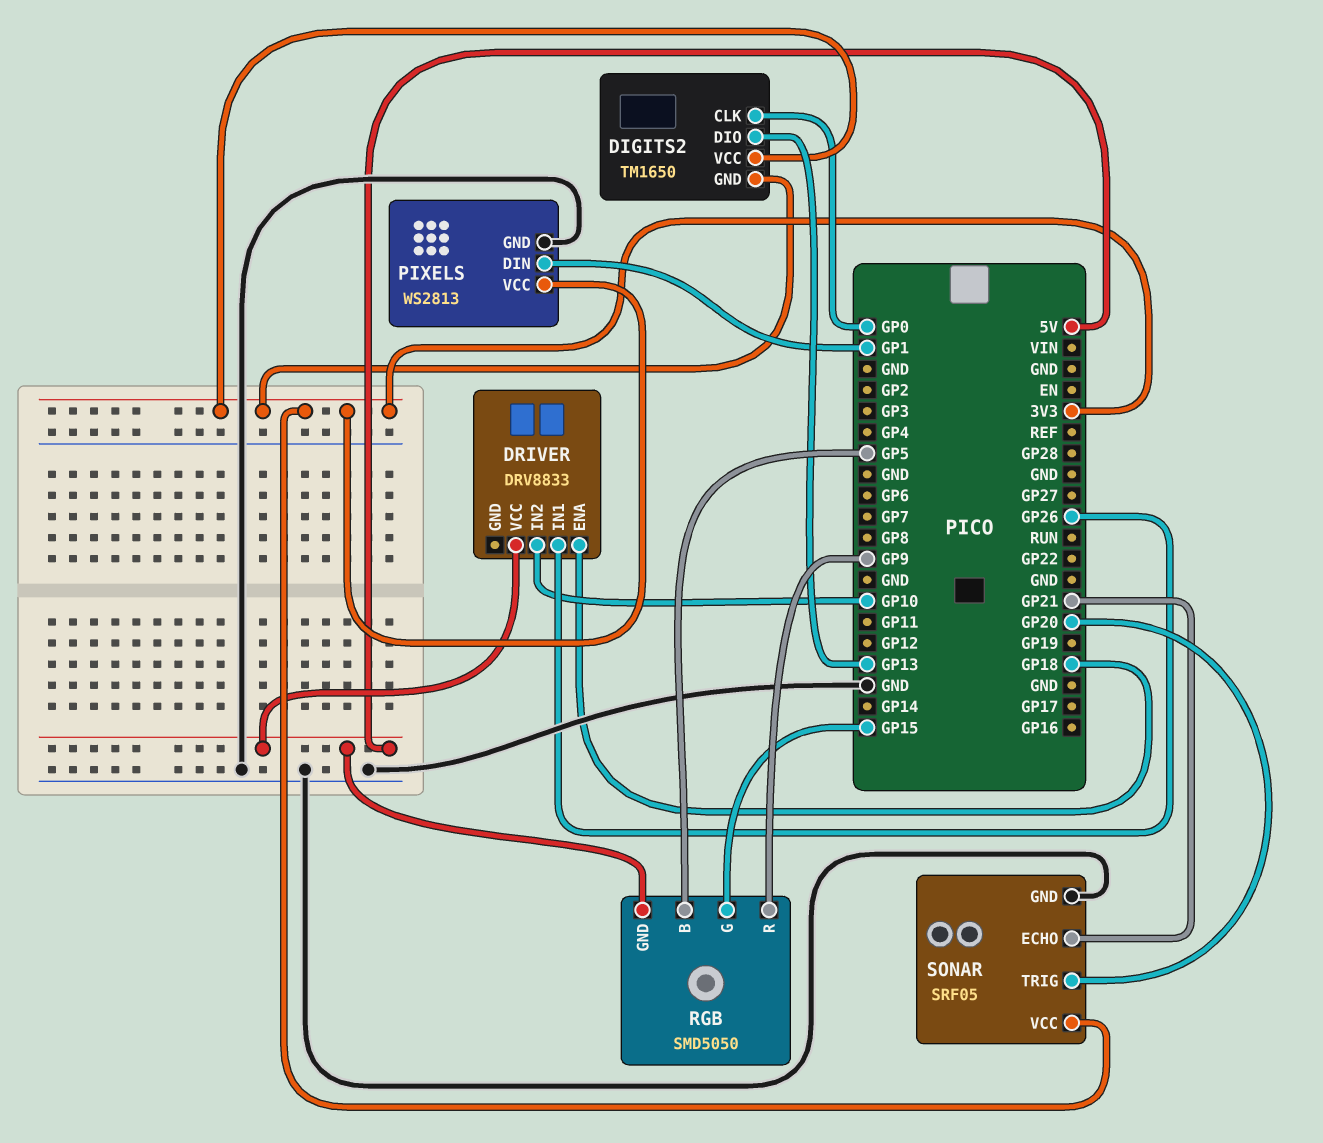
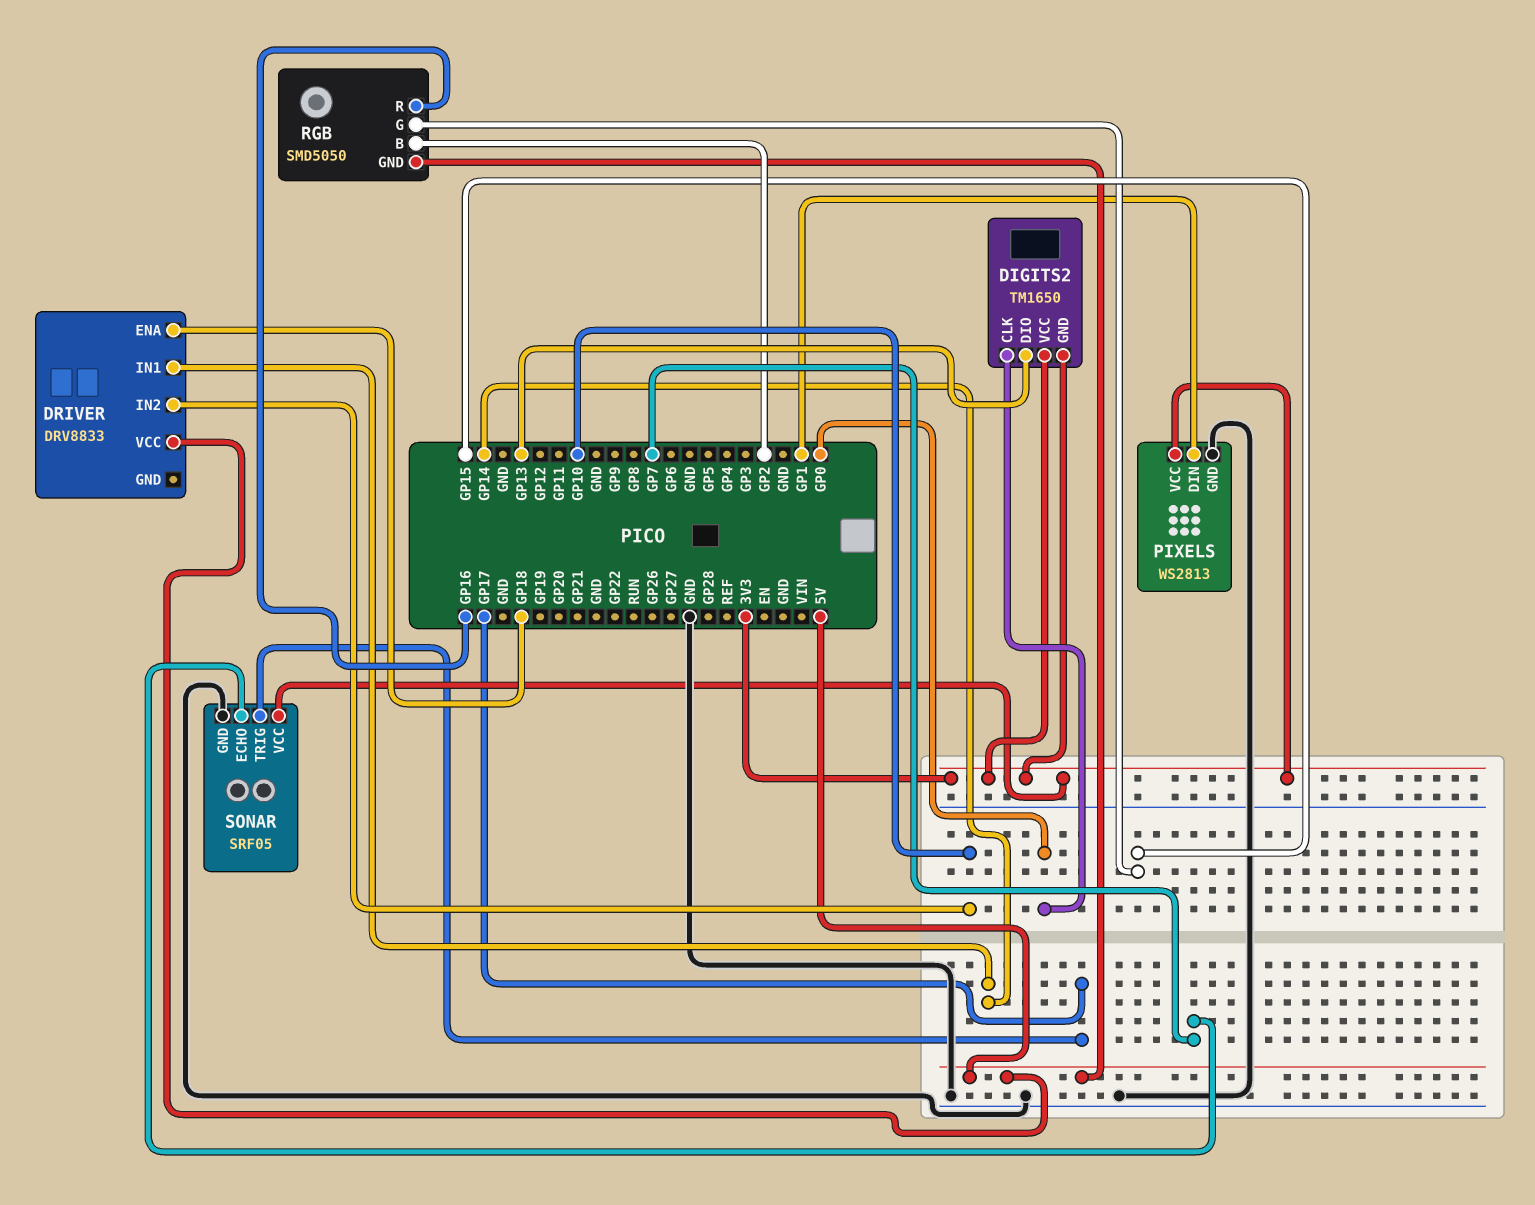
DRIVER pin IN1: GP26 -> GP14
RGB pin B: GP5 -> GP2
RGB pin R: GP9 -> GP16
SONAR pin ECHO: GP21 -> GP7
SONAR pin TRIG: GP20 -> GP17

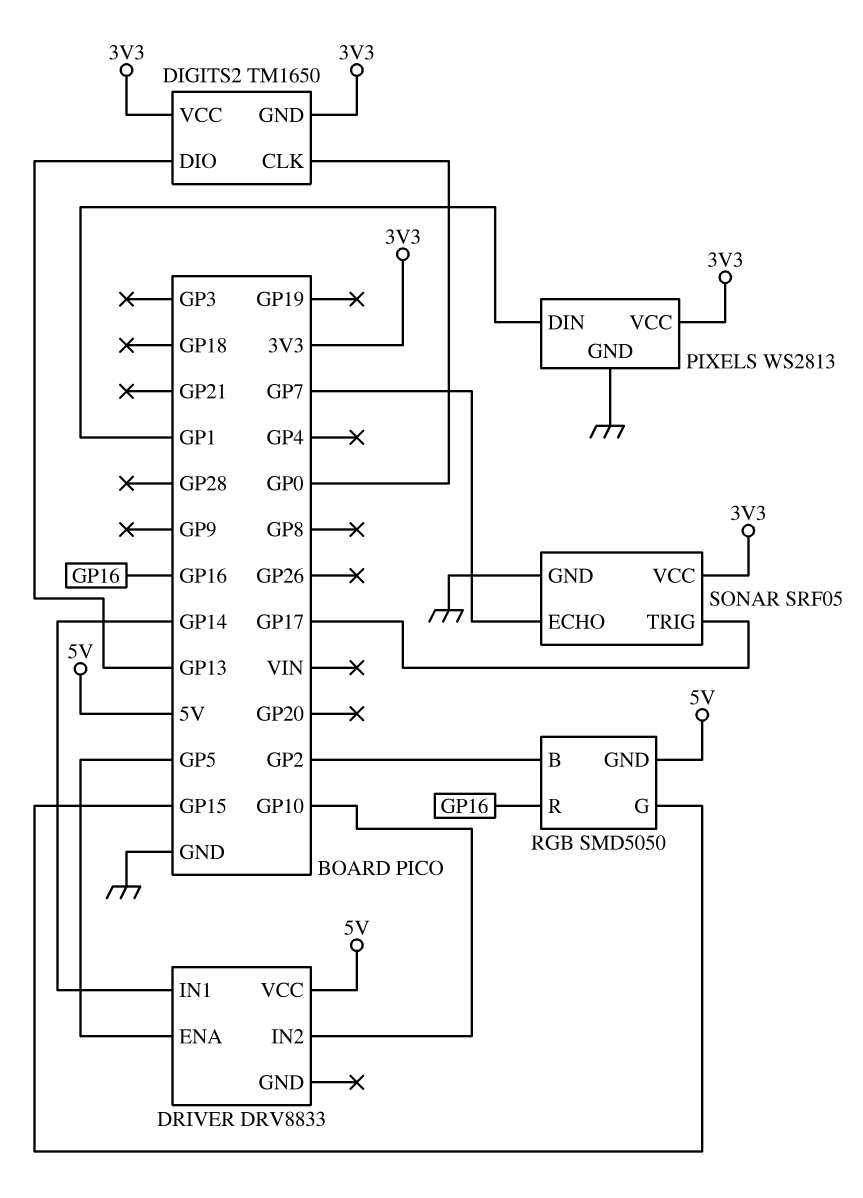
DRIVER pin ENA: GP18 -> GP5

